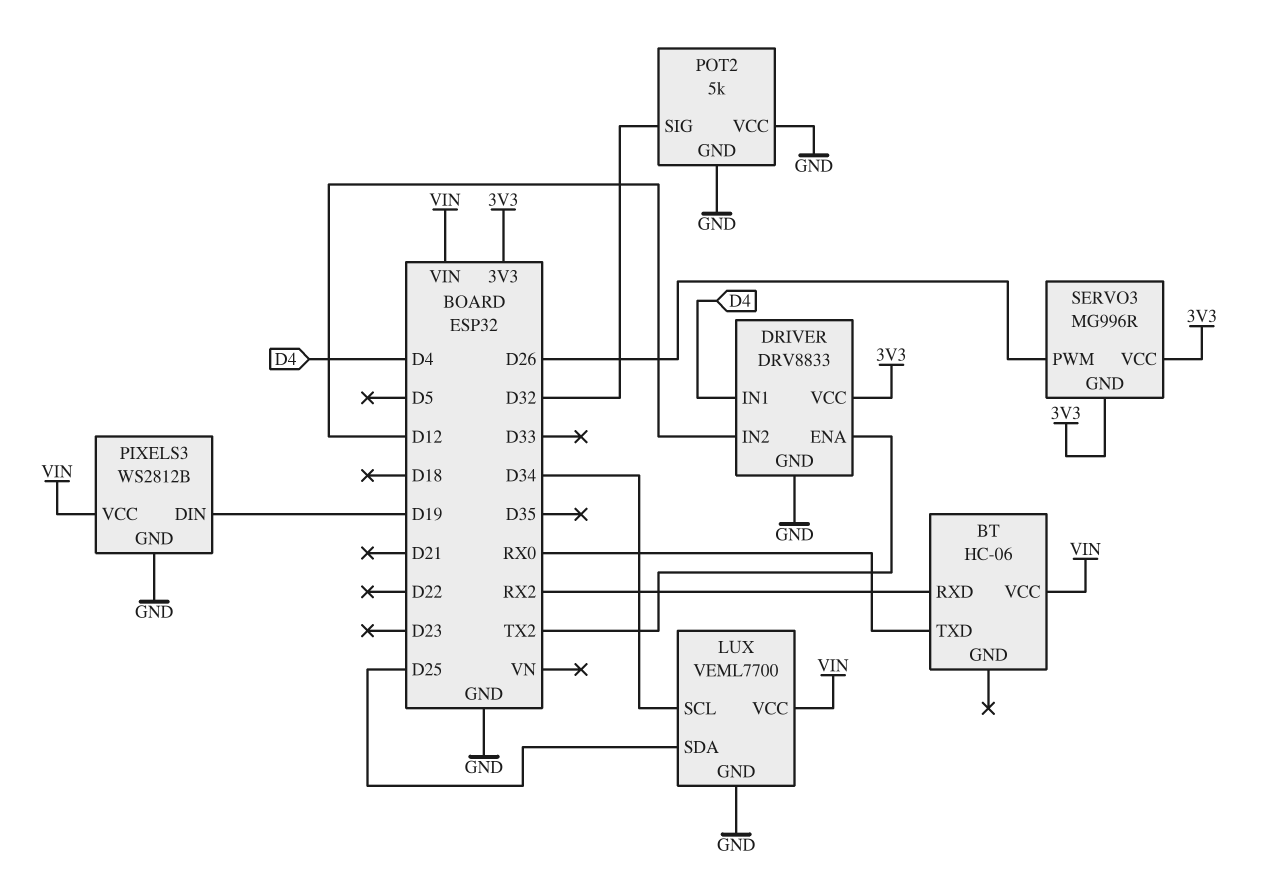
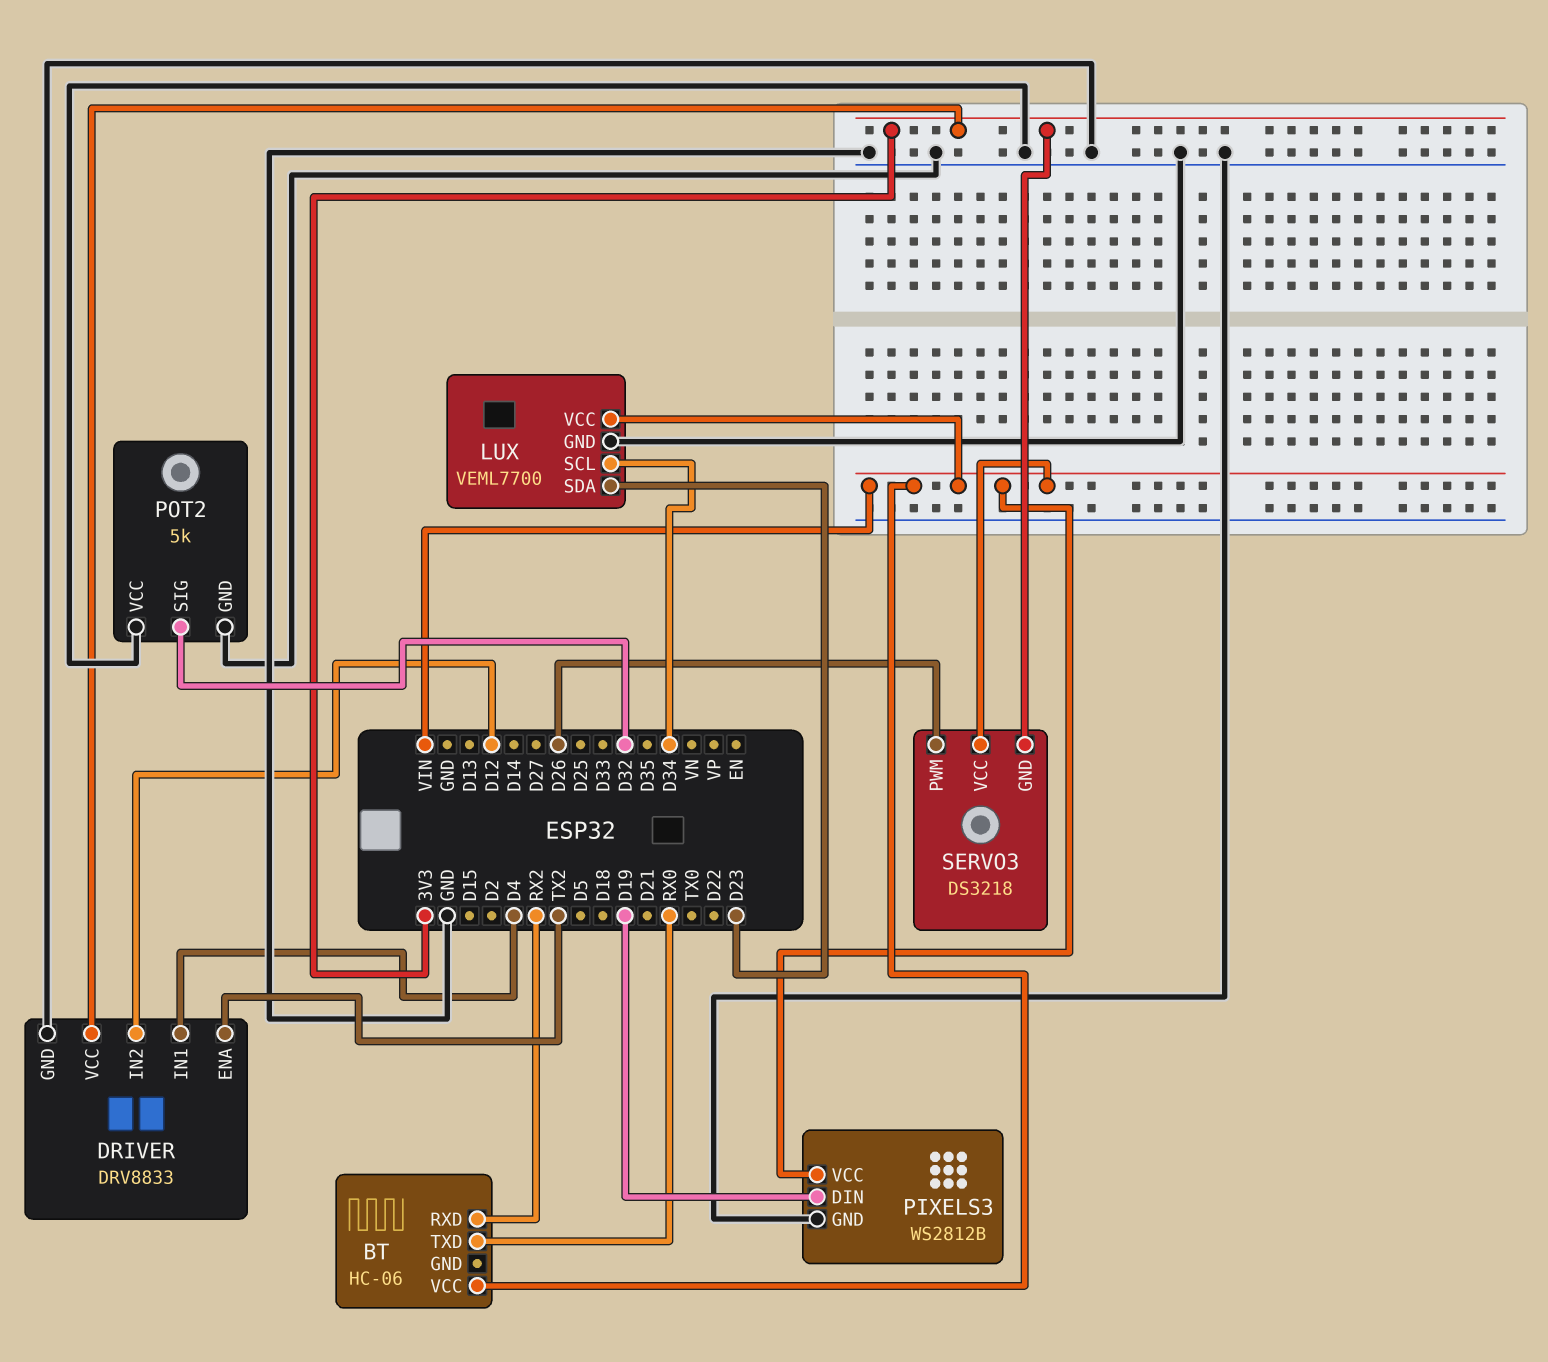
LUX pin SDA: D25 -> D23
SERVO3: MG996R -> DS3218
SERVO3 pin VCC: 3V3 -> VIN

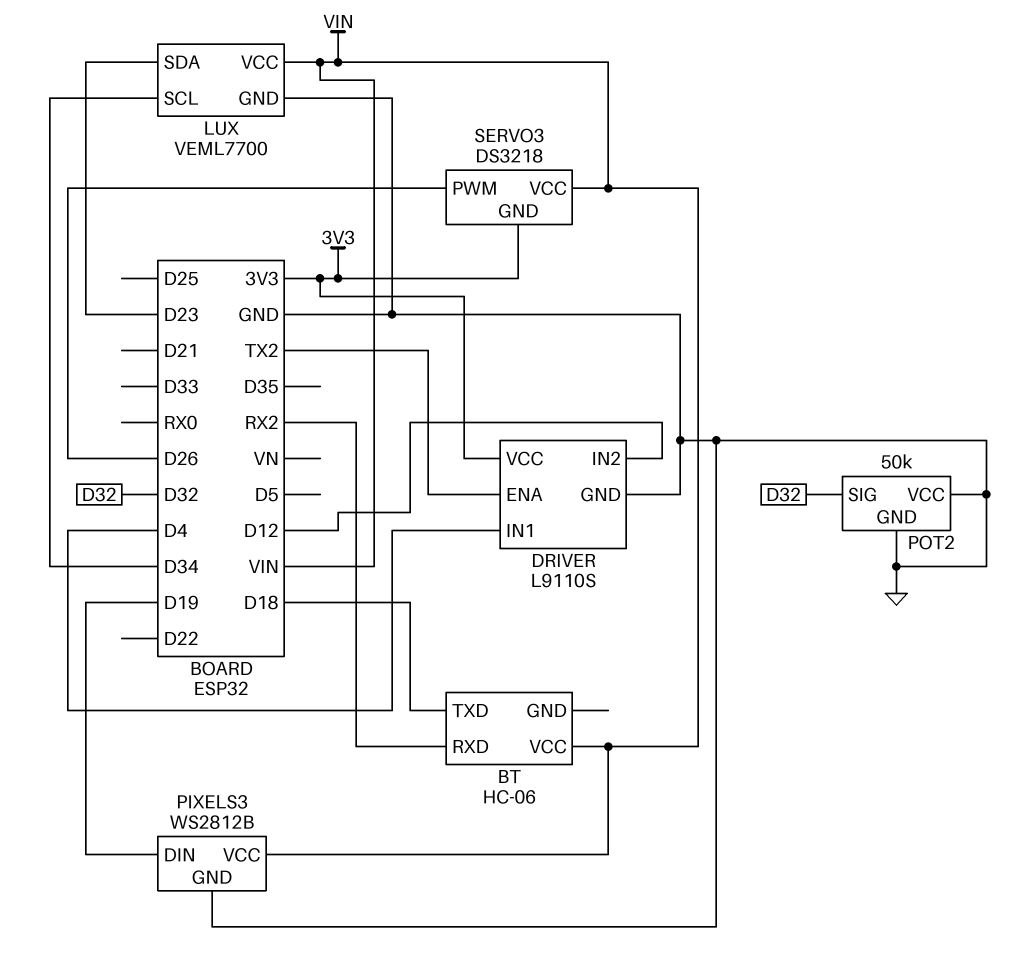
BT pin TXD: RX0 -> D18
DRIVER: DRV8833 -> L9110S
POT2: 5k -> 50k

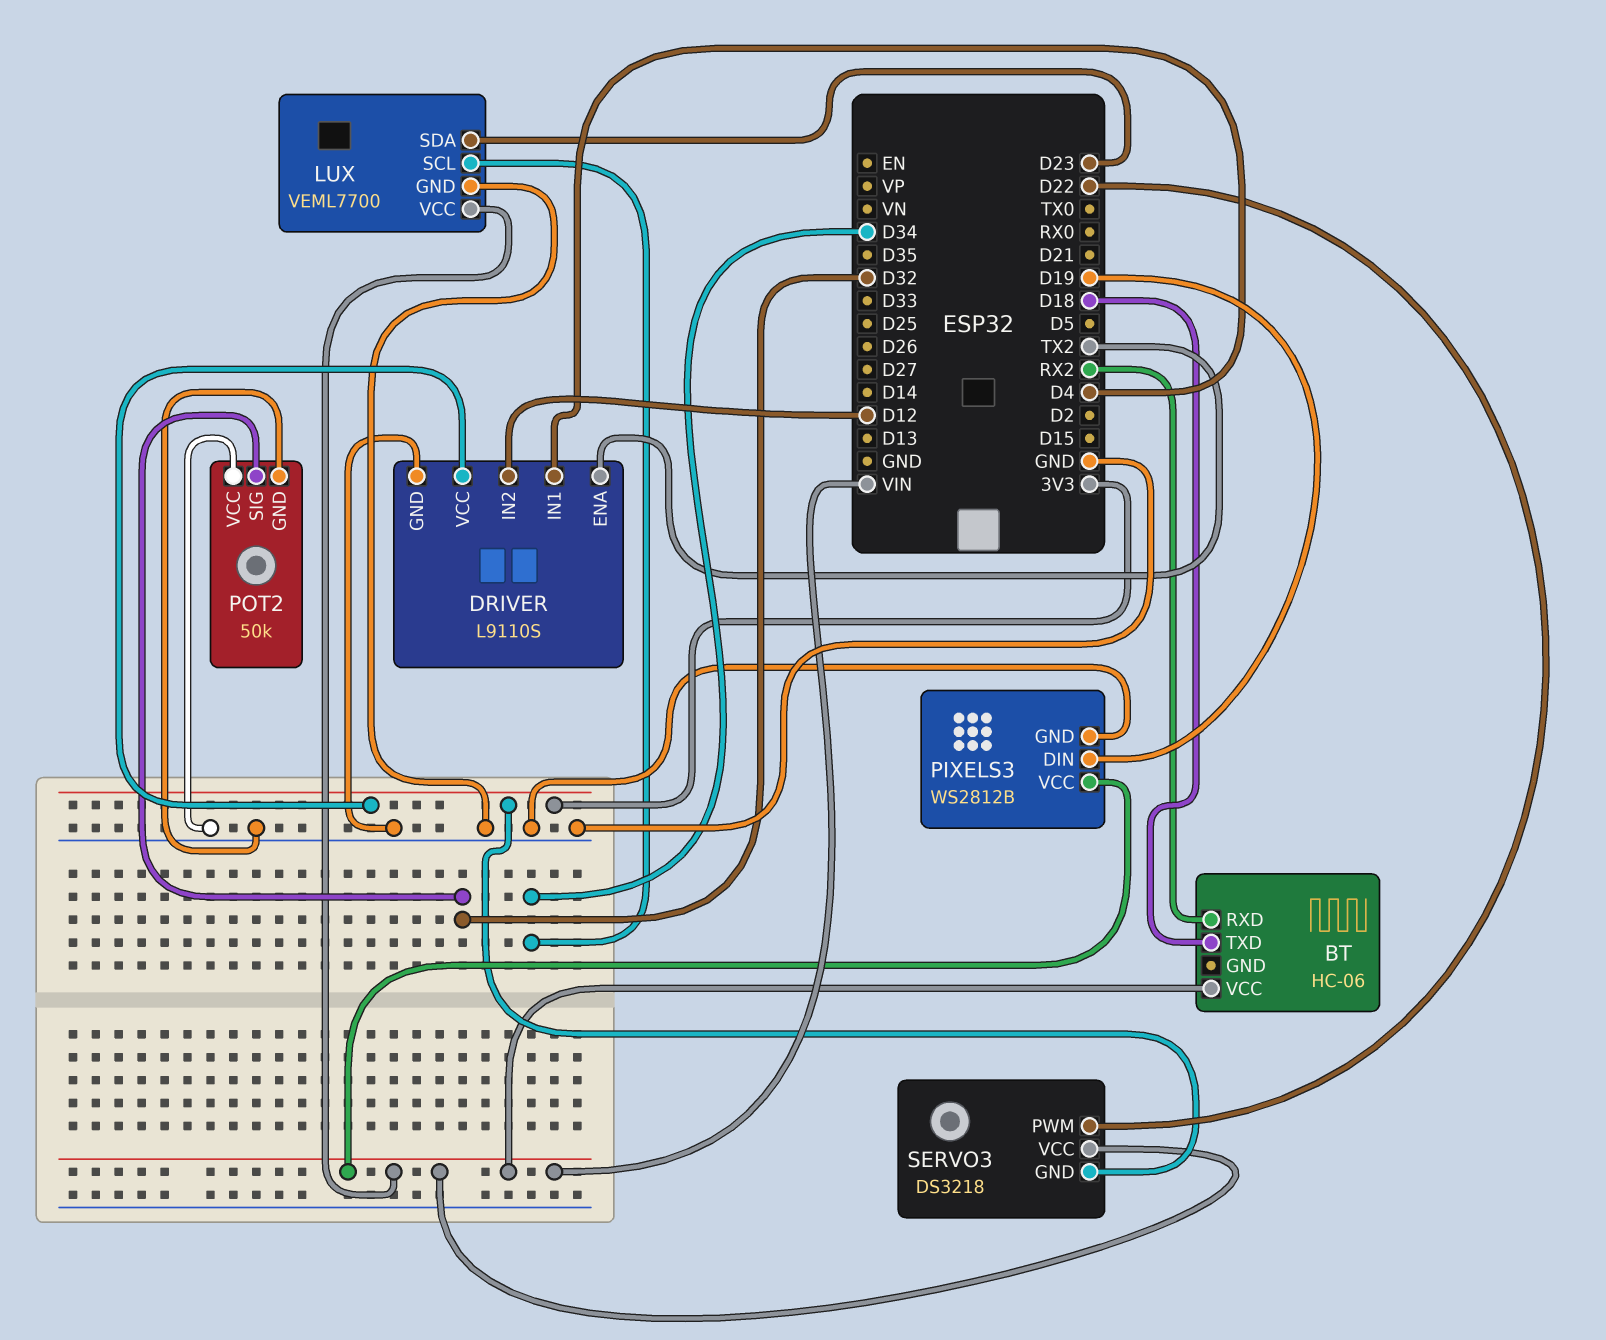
SERVO3 pin PWM: D26 -> D22

